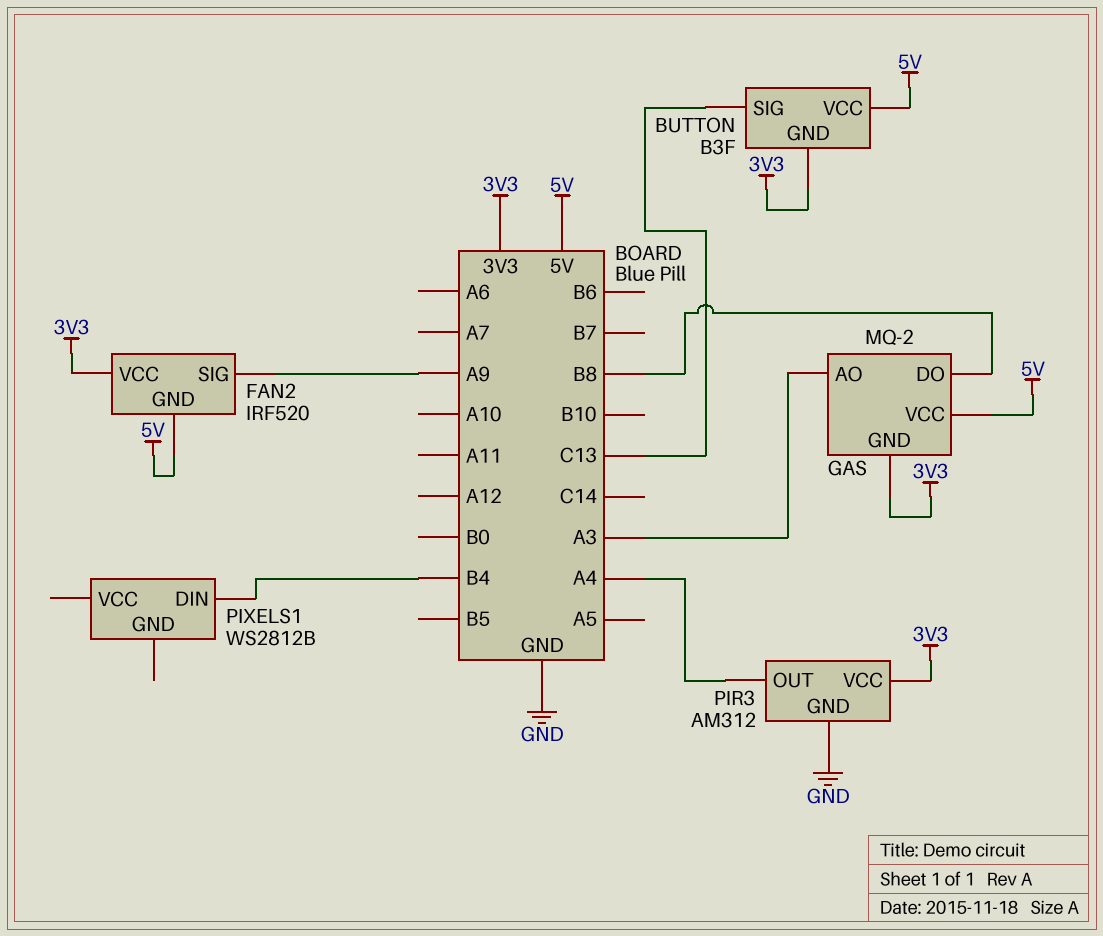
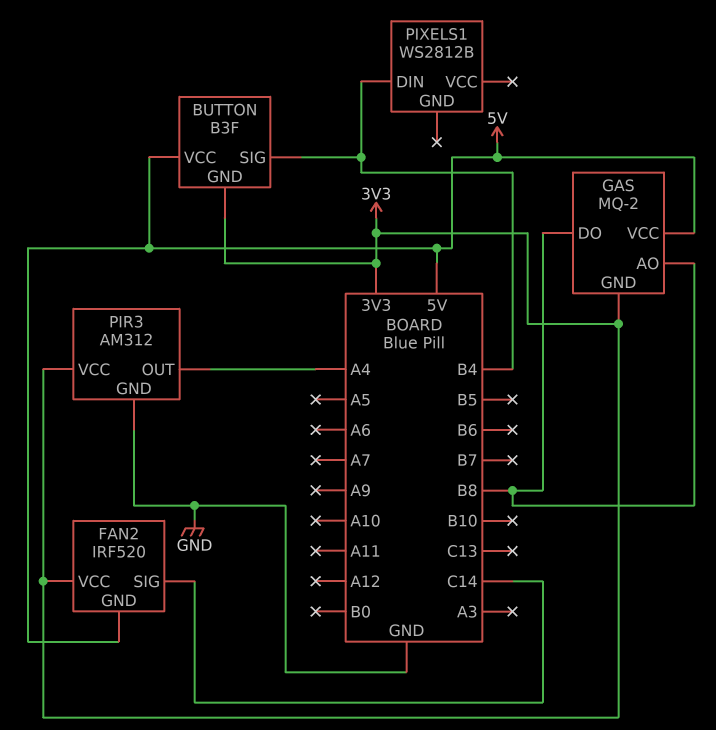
BUTTON pin SIG: C13 -> B4
FAN2 pin SIG: A9 -> C14
GAS pin AO: A3 -> B8

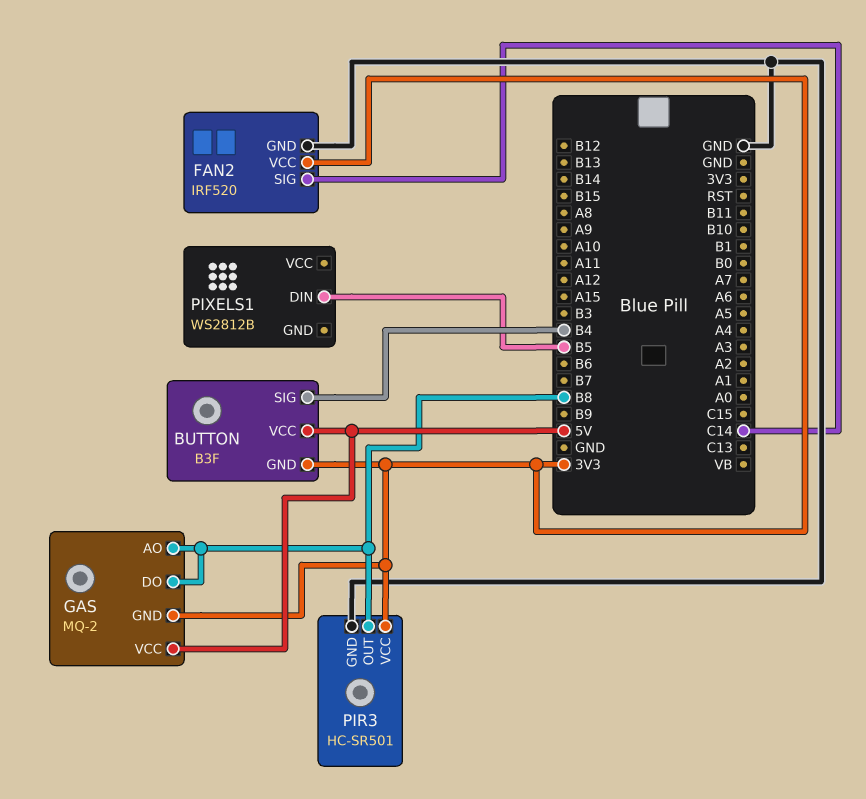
FAN2 pin GND: 5V -> GND
PIR3: AM312 -> HC-SR501
PIR3 pin OUT: A4 -> B8
PIXELS1 pin DIN: B4 -> B5

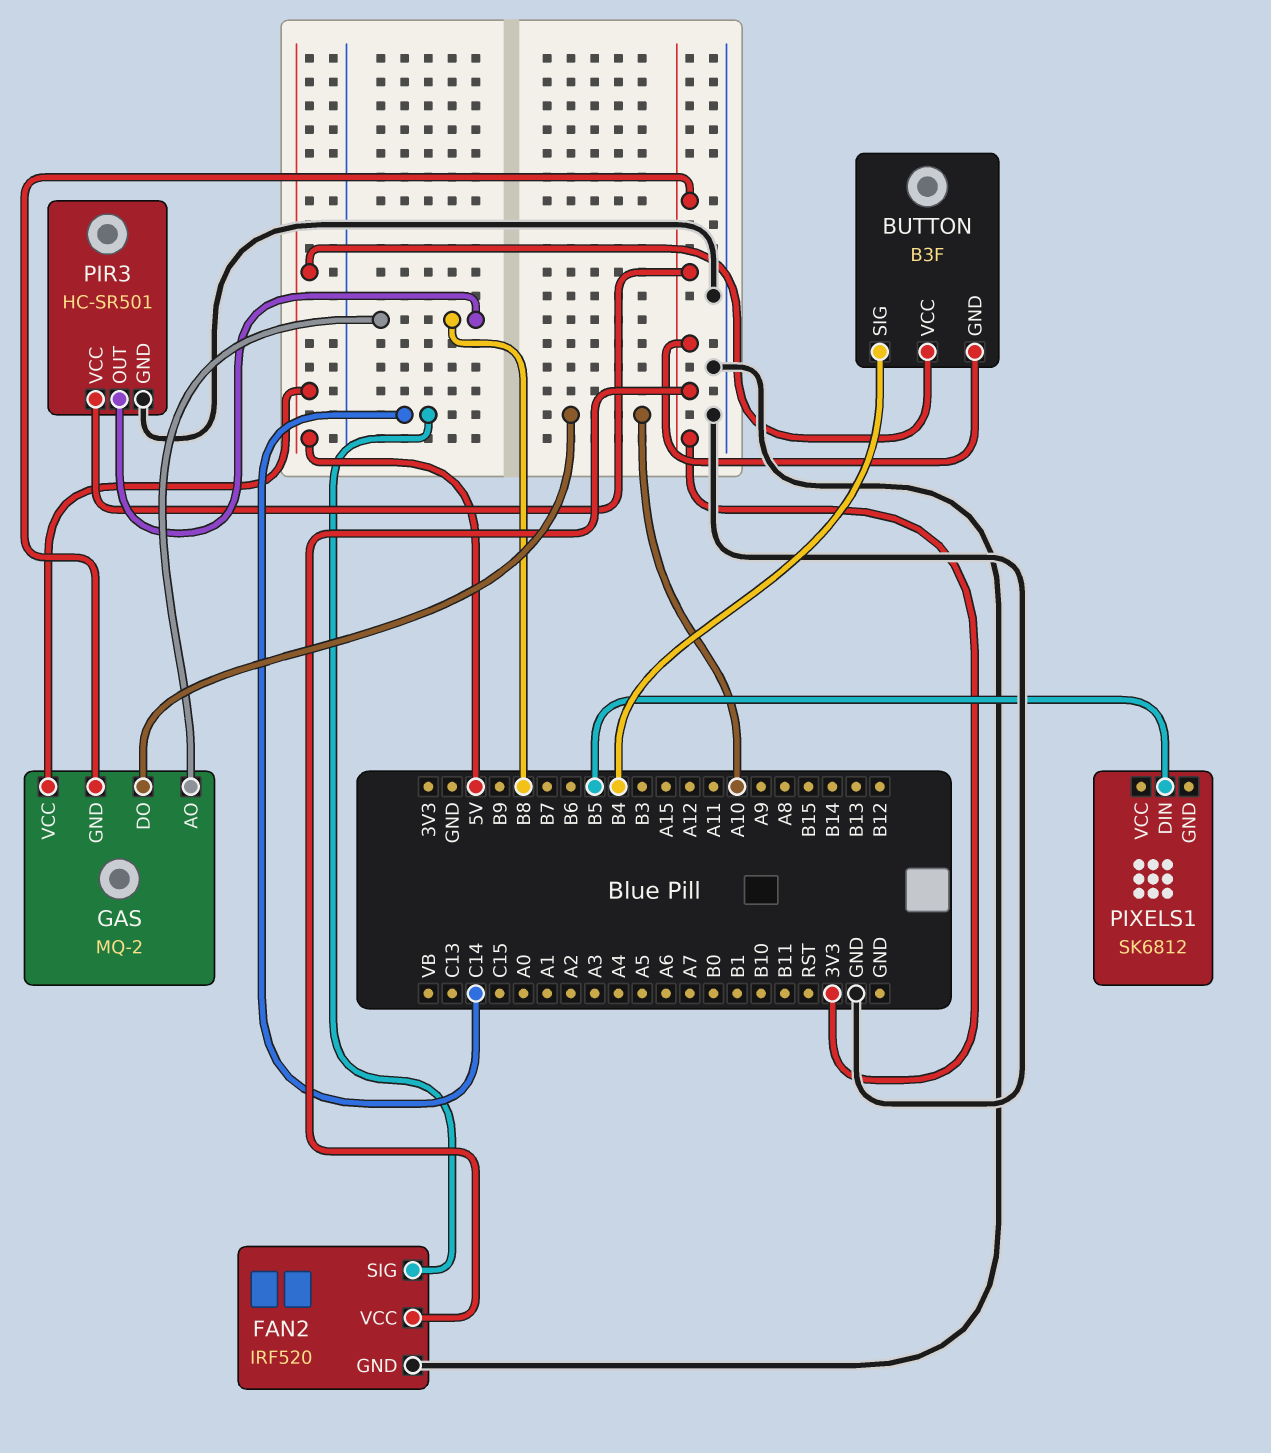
GAS pin DO: B8 -> A10
PIXELS1: WS2812B -> SK6812

